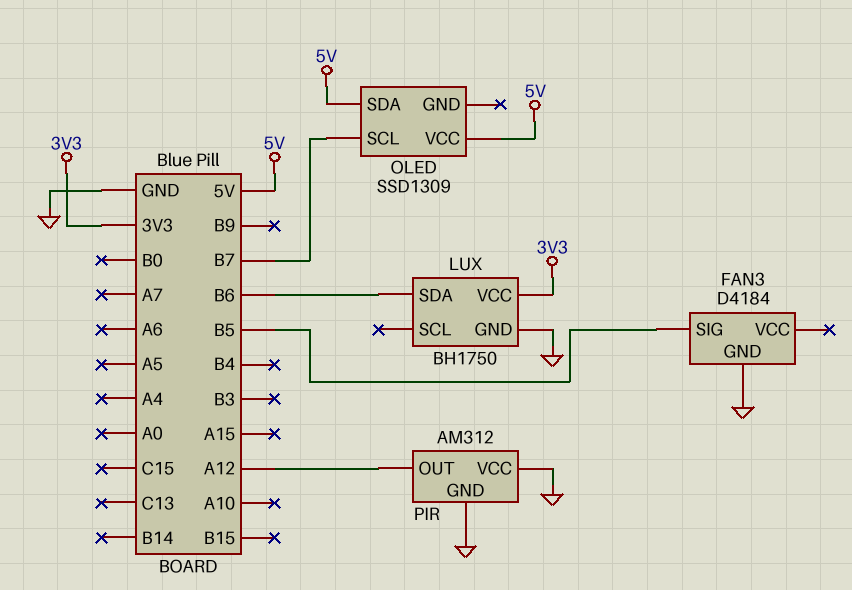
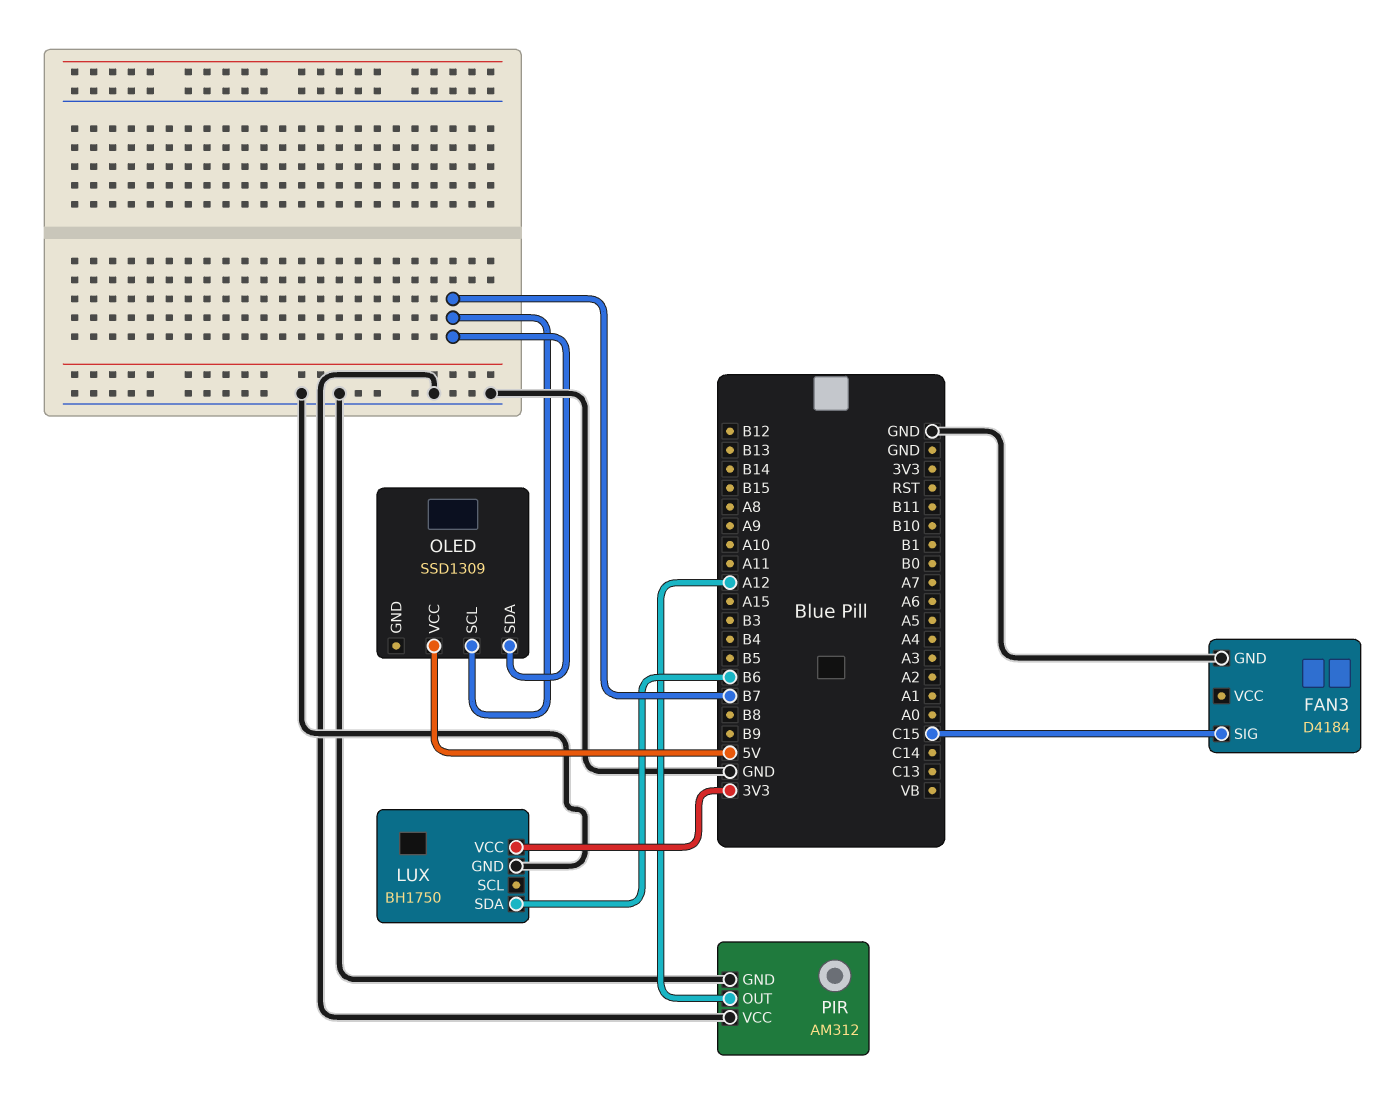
FAN3 pin SIG: B5 -> C15
OLED pin SDA: 5V -> B7

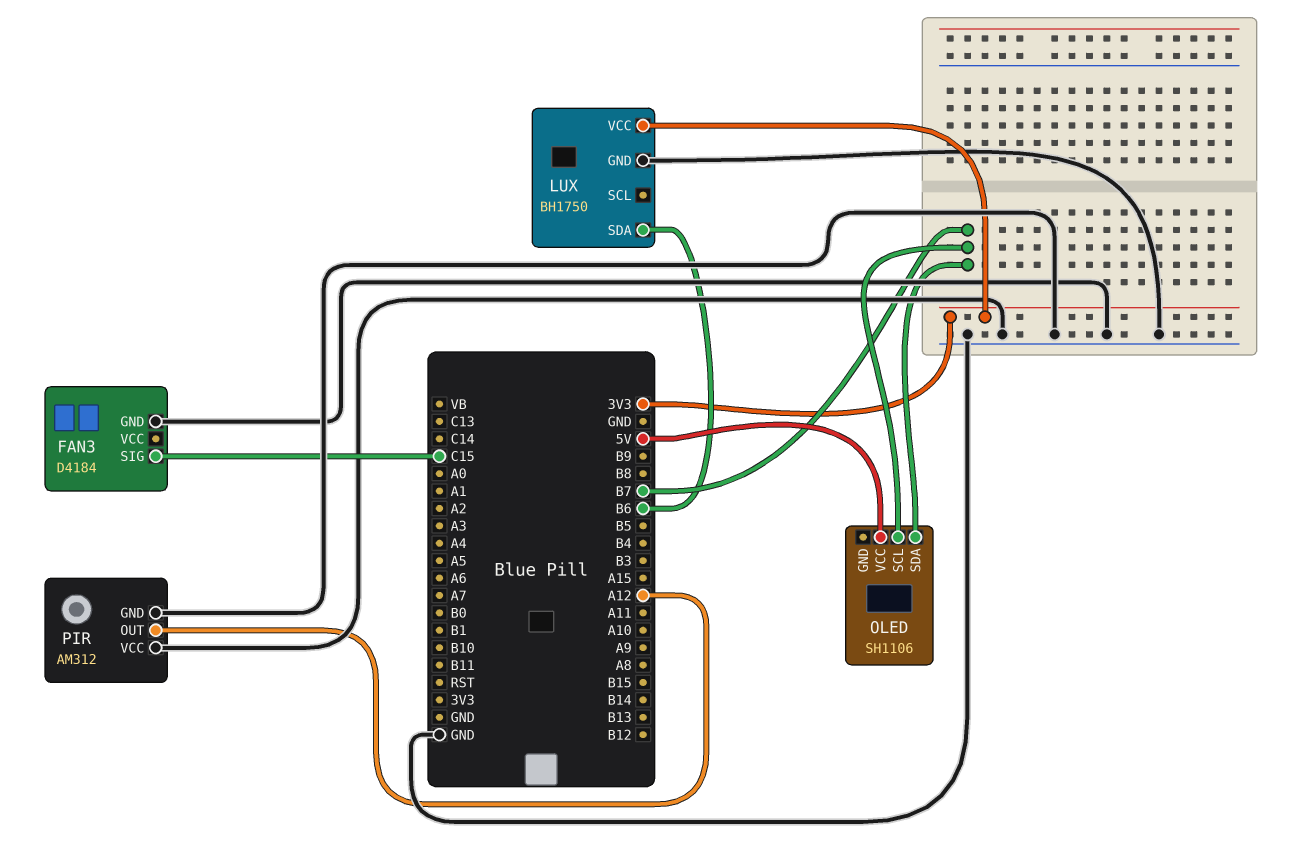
OLED: SSD1309 -> SH1106

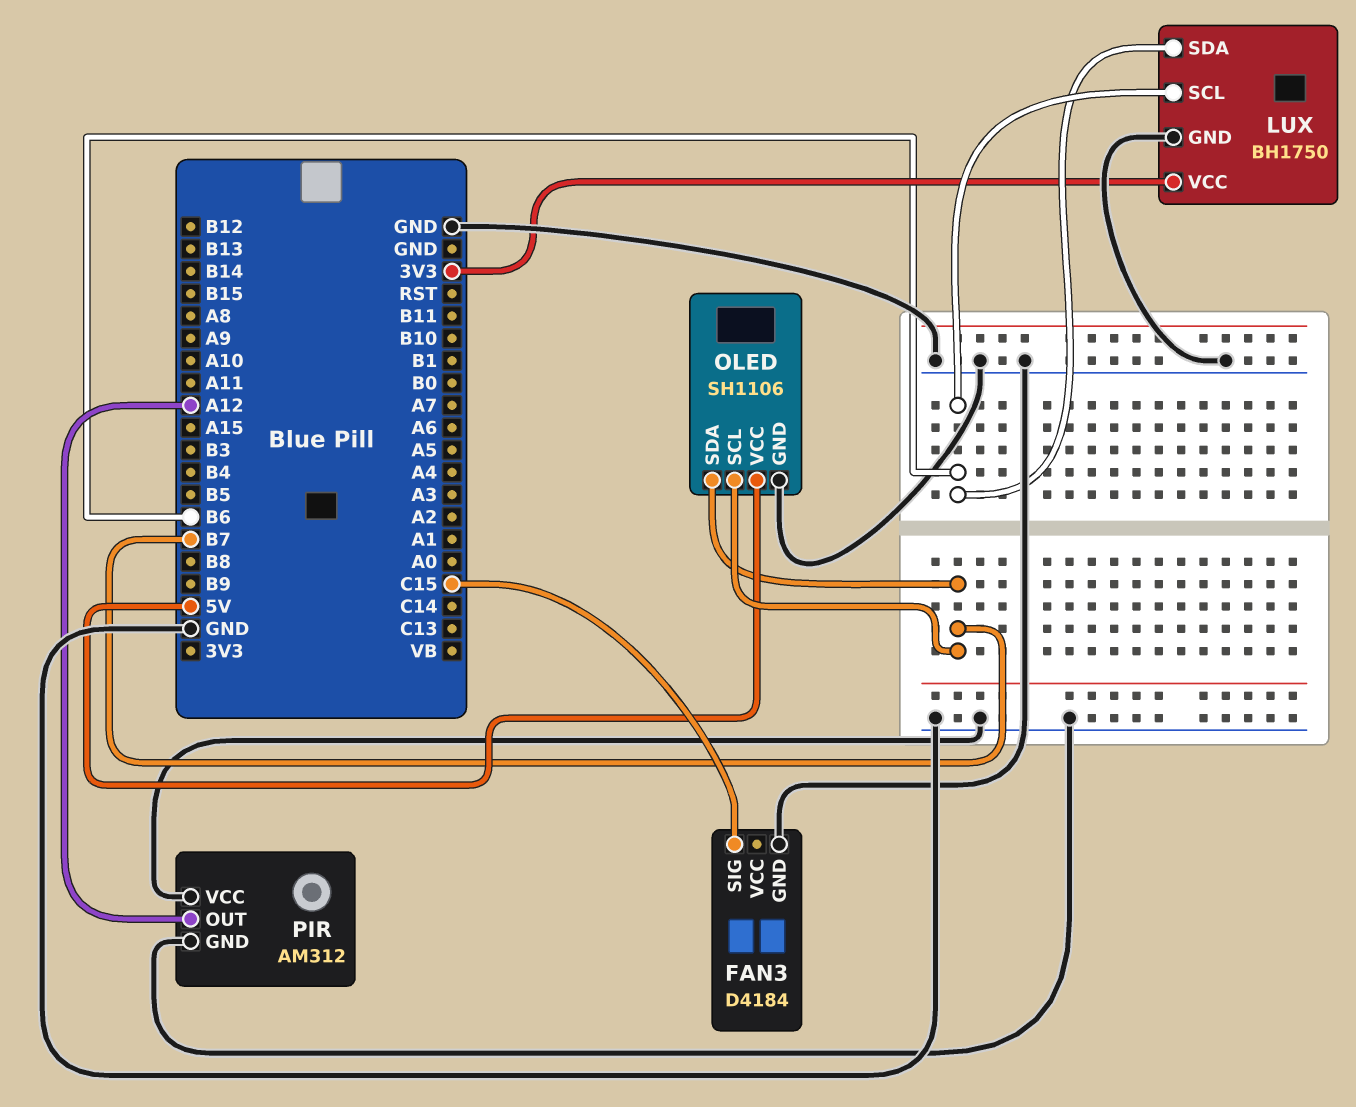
LUX pin SCL: none -> B6
OLED pin GND: none -> GND

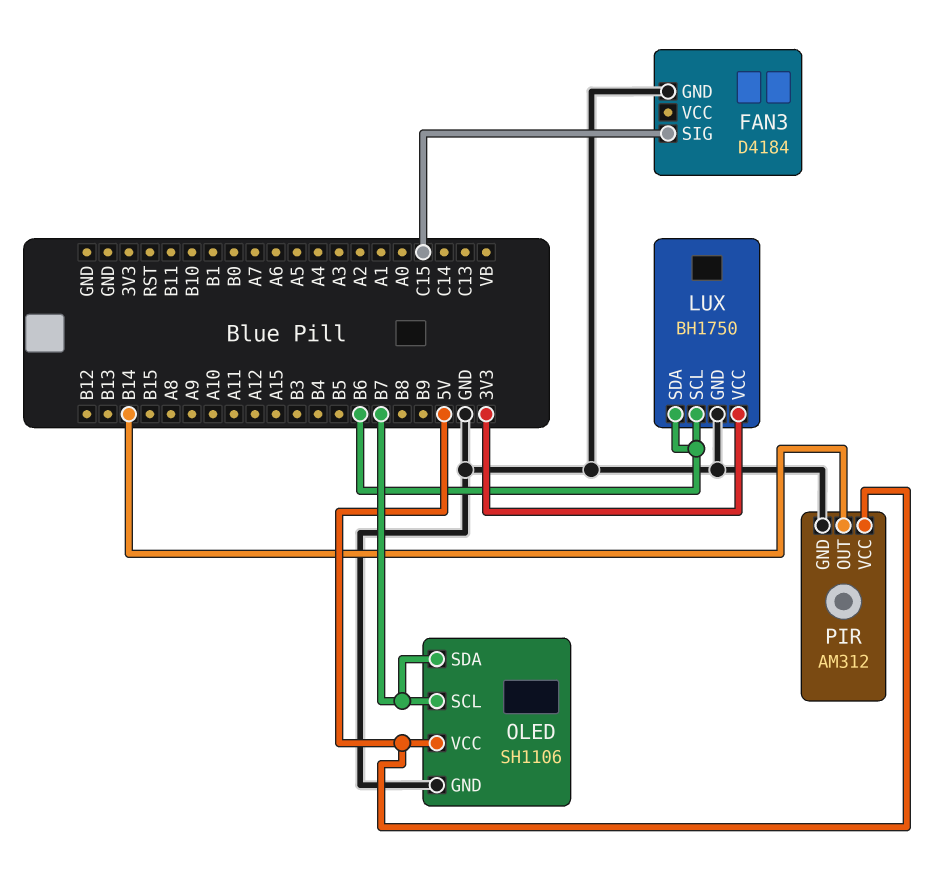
PIR pin OUT: A12 -> B14
PIR pin VCC: GND -> 5V

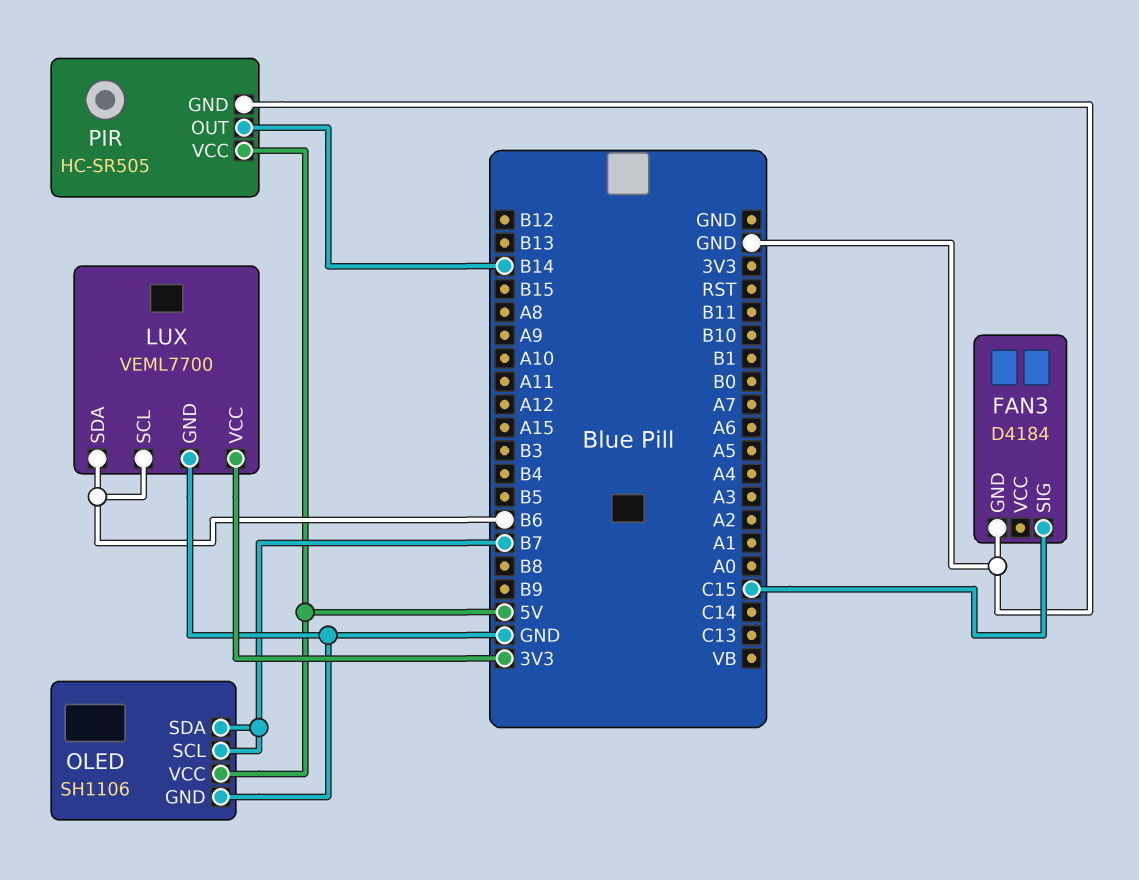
LUX: BH1750 -> VEML7700
PIR: AM312 -> HC-SR505

